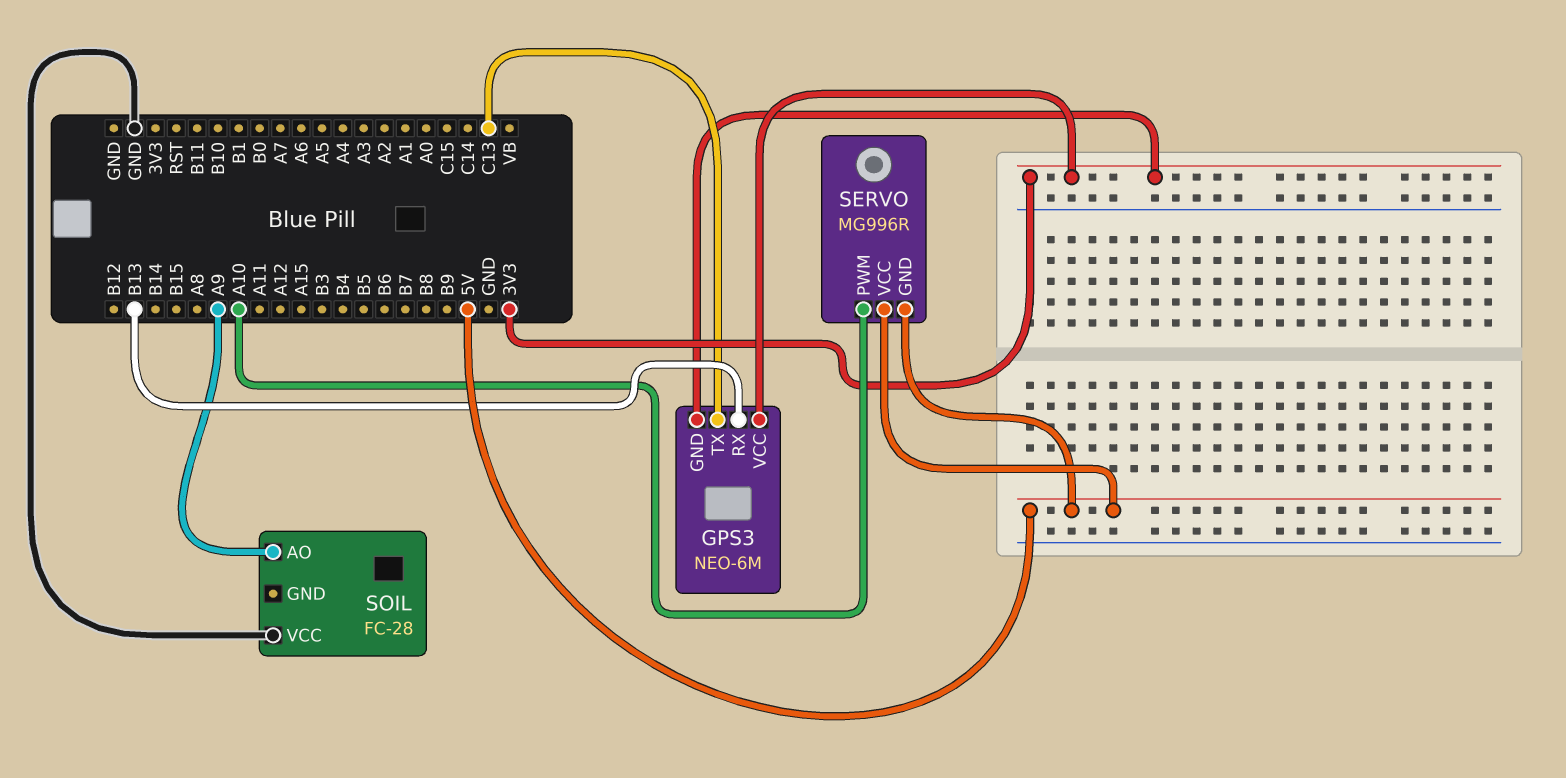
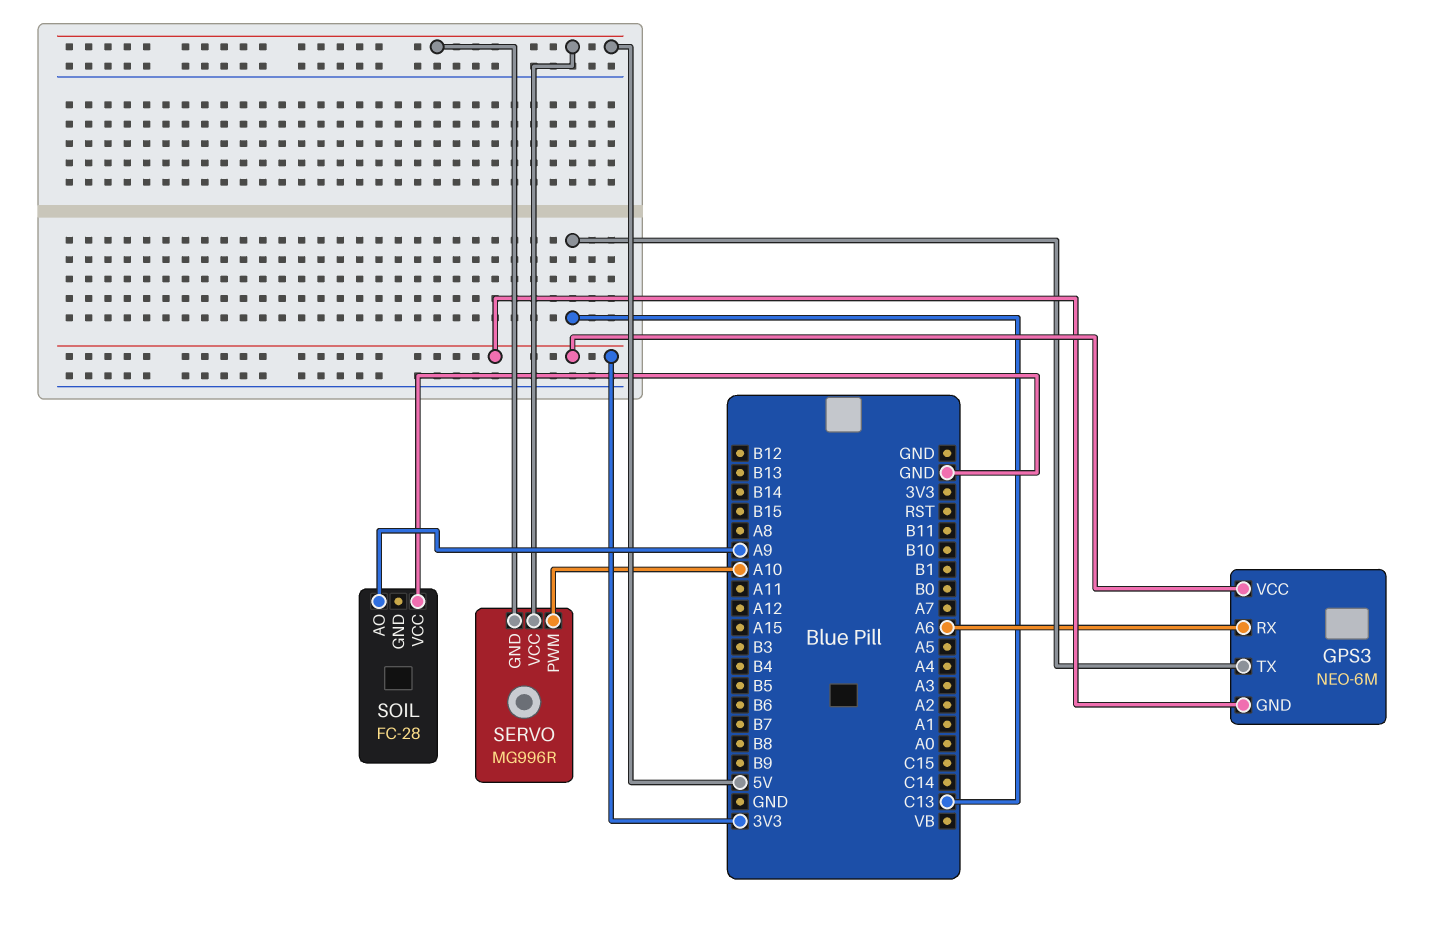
GPS3 pin RX: B13 -> A6

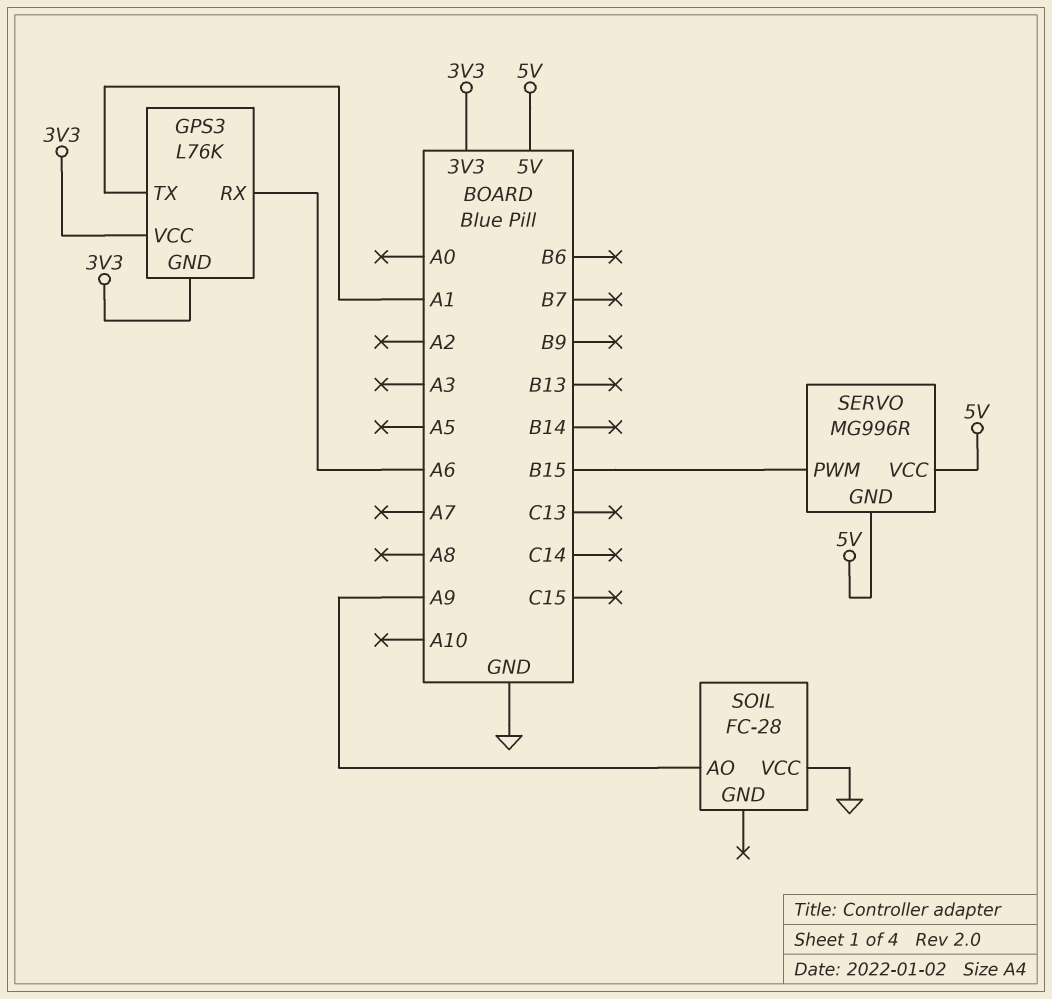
GPS3: NEO-6M -> L76K
GPS3 pin TX: C13 -> A1
SERVO pin PWM: A10 -> B15

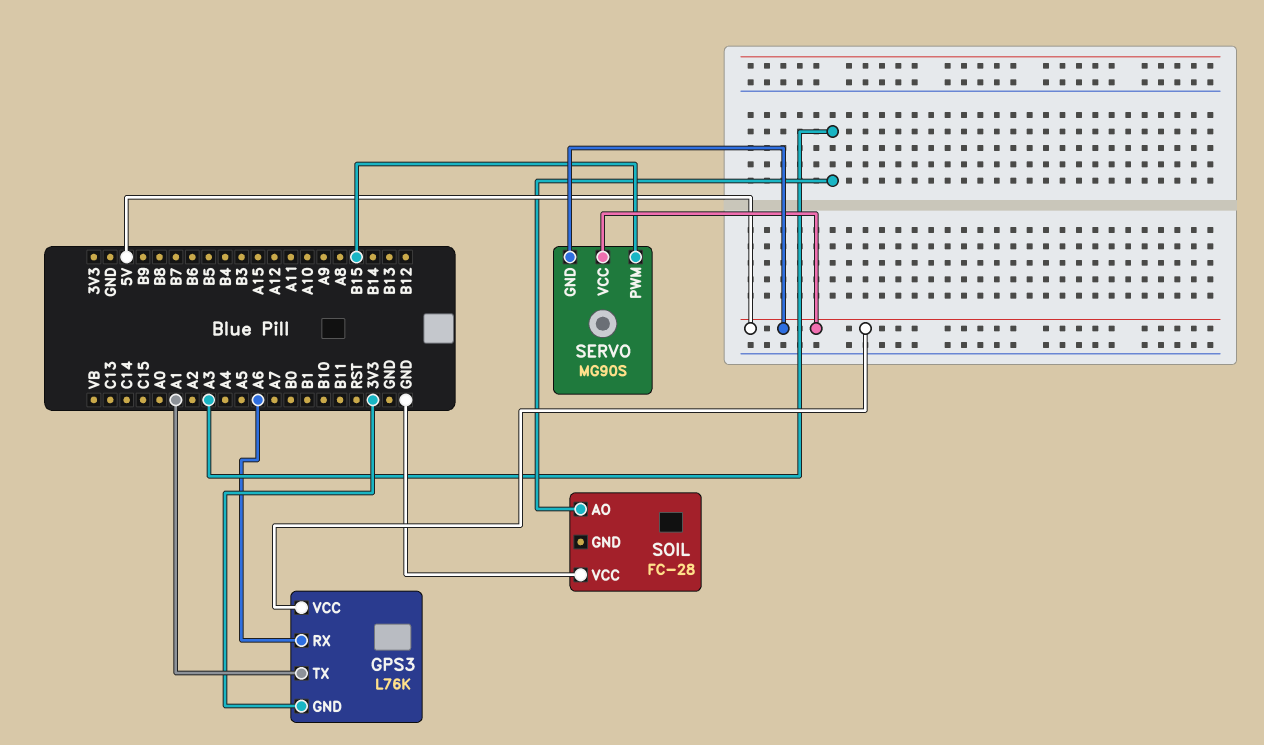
GPS3 pin VCC: 3V3 -> 5V
SERVO: MG996R -> MG90S
SOIL pin AO: A9 -> A3

